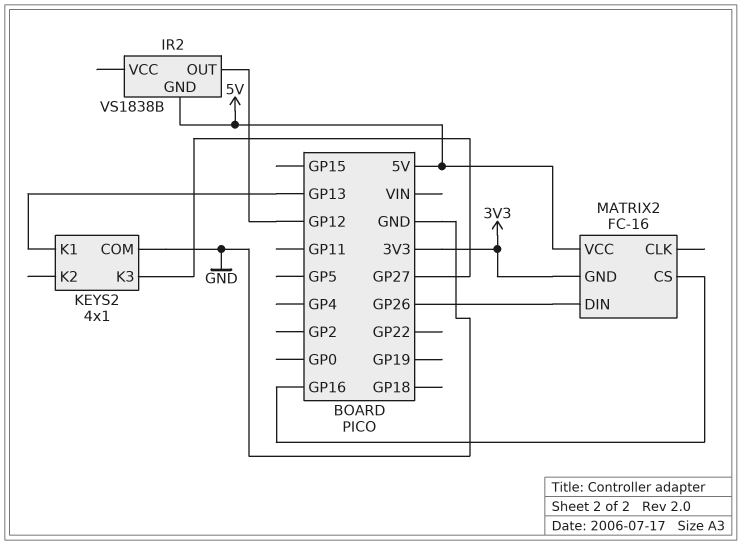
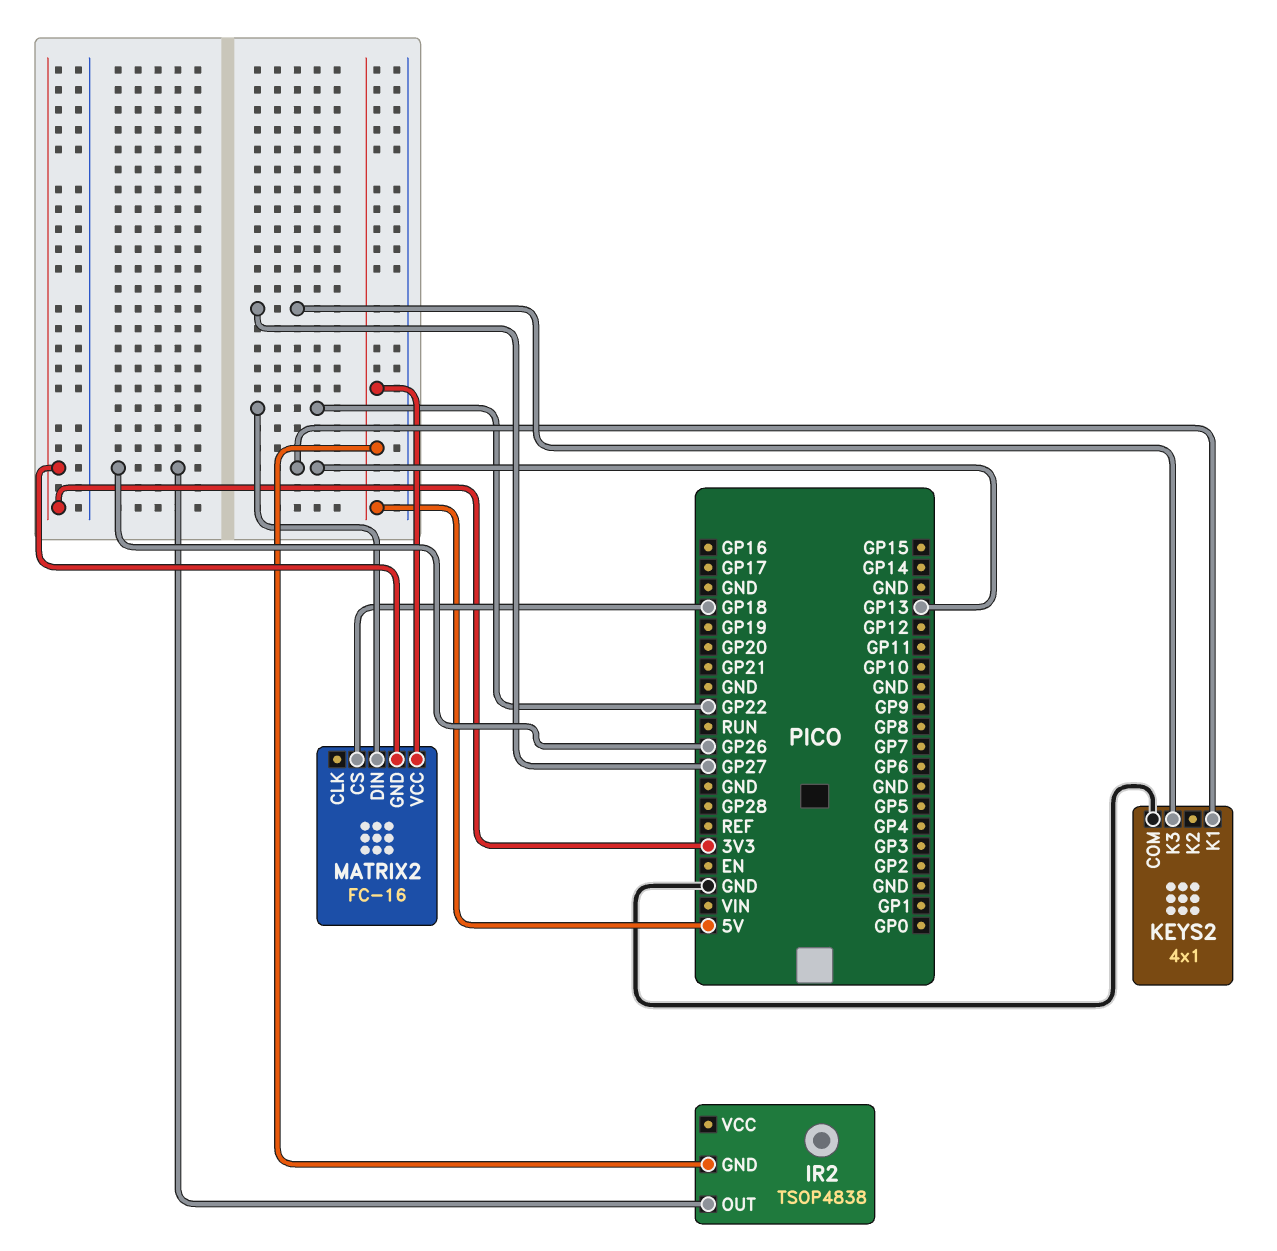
IR2: VS1838B -> TSOP4838
IR2 pin OUT: GP12 -> GP26
MATRIX2 pin CS: GP16 -> GP18
MATRIX2 pin DIN: GP26 -> GP22

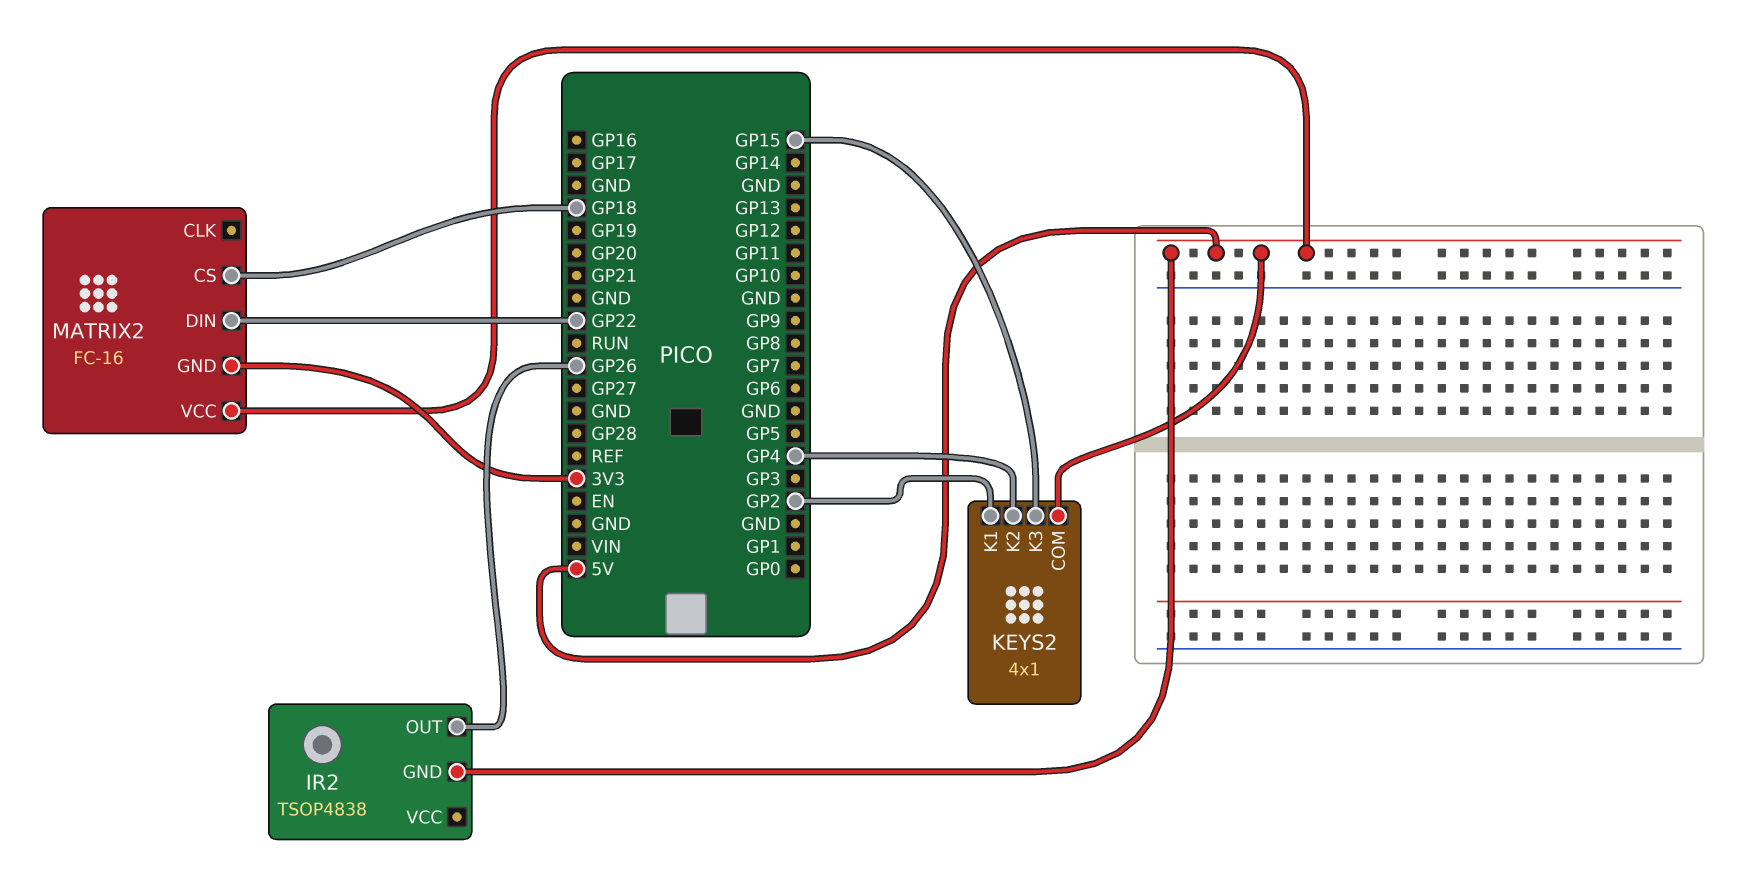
KEYS2 pin COM: GND -> 5V
KEYS2 pin K1: GP13 -> GP2
KEYS2 pin K2: none -> GP4
KEYS2 pin K3: GP27 -> GP15

